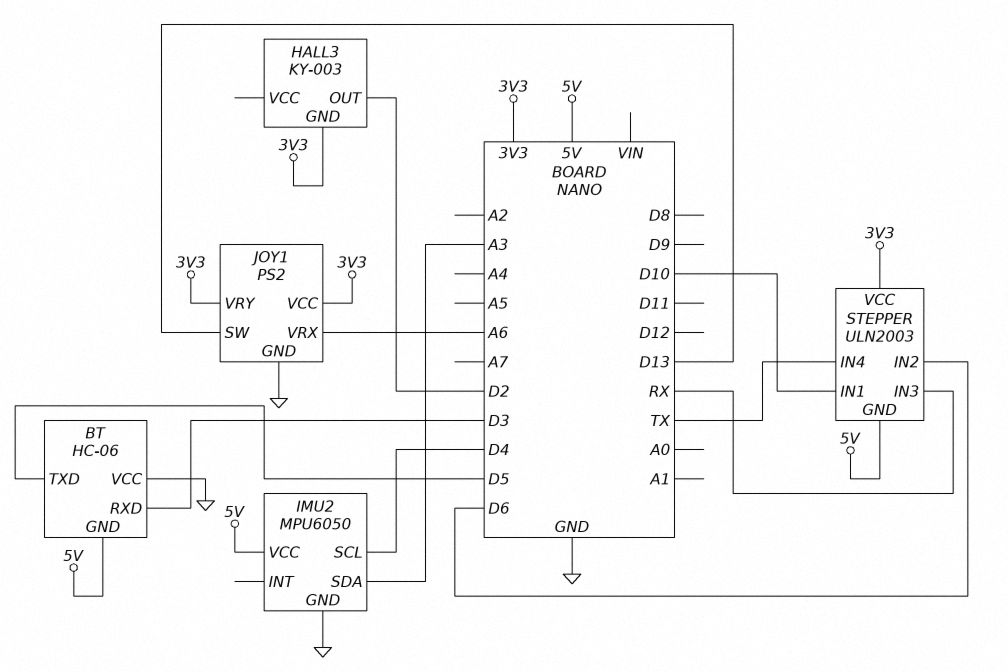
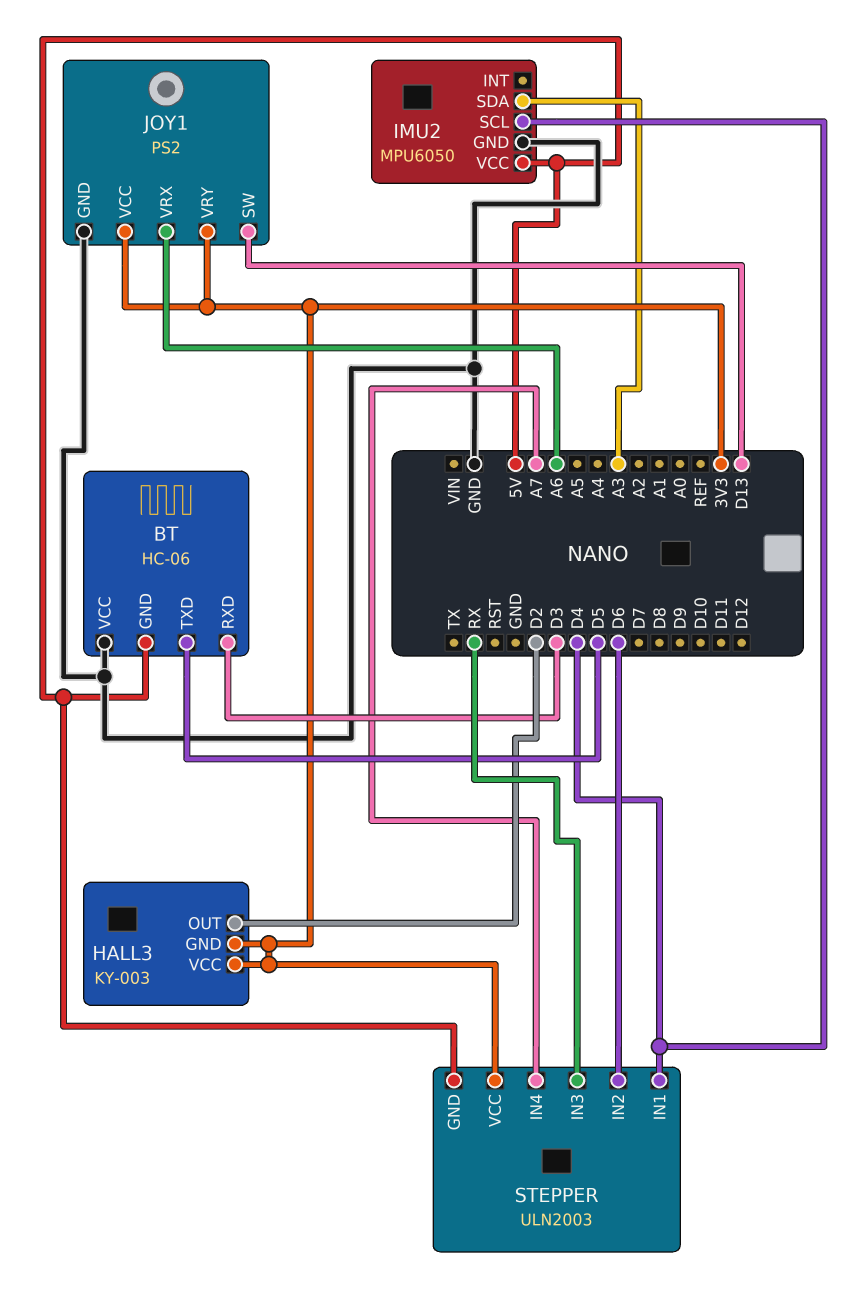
HALL3 pin VCC: none -> 3V3
STEPPER pin IN1: D10 -> D4
STEPPER pin IN4: TX -> A7

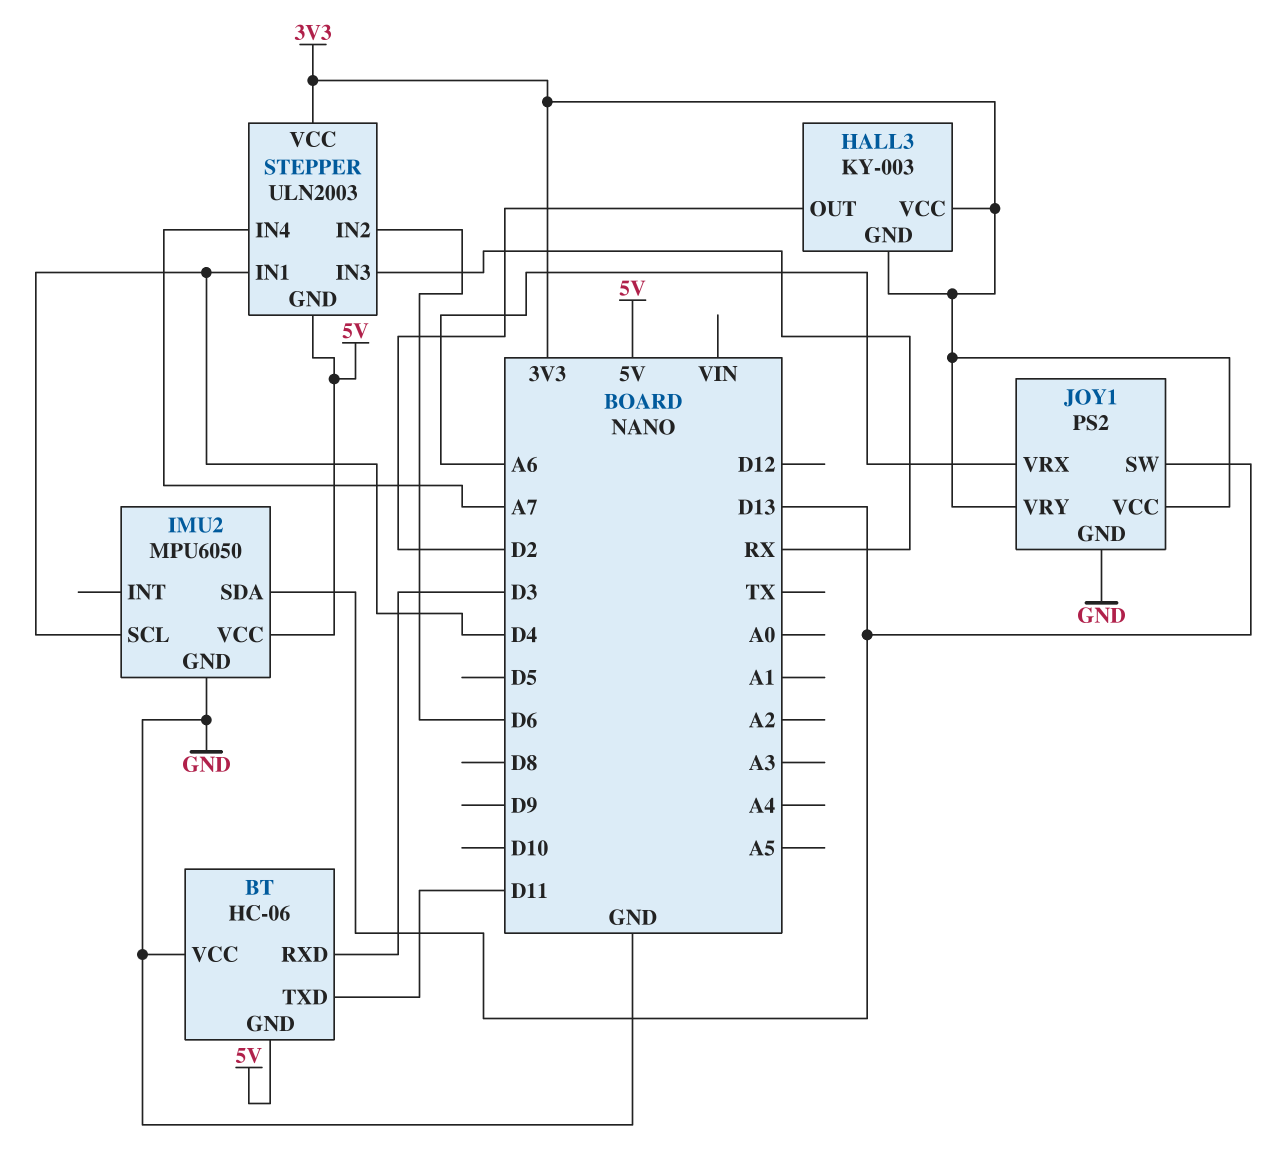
BT pin TXD: D5 -> D11
IMU2 pin SDA: A3 -> D13

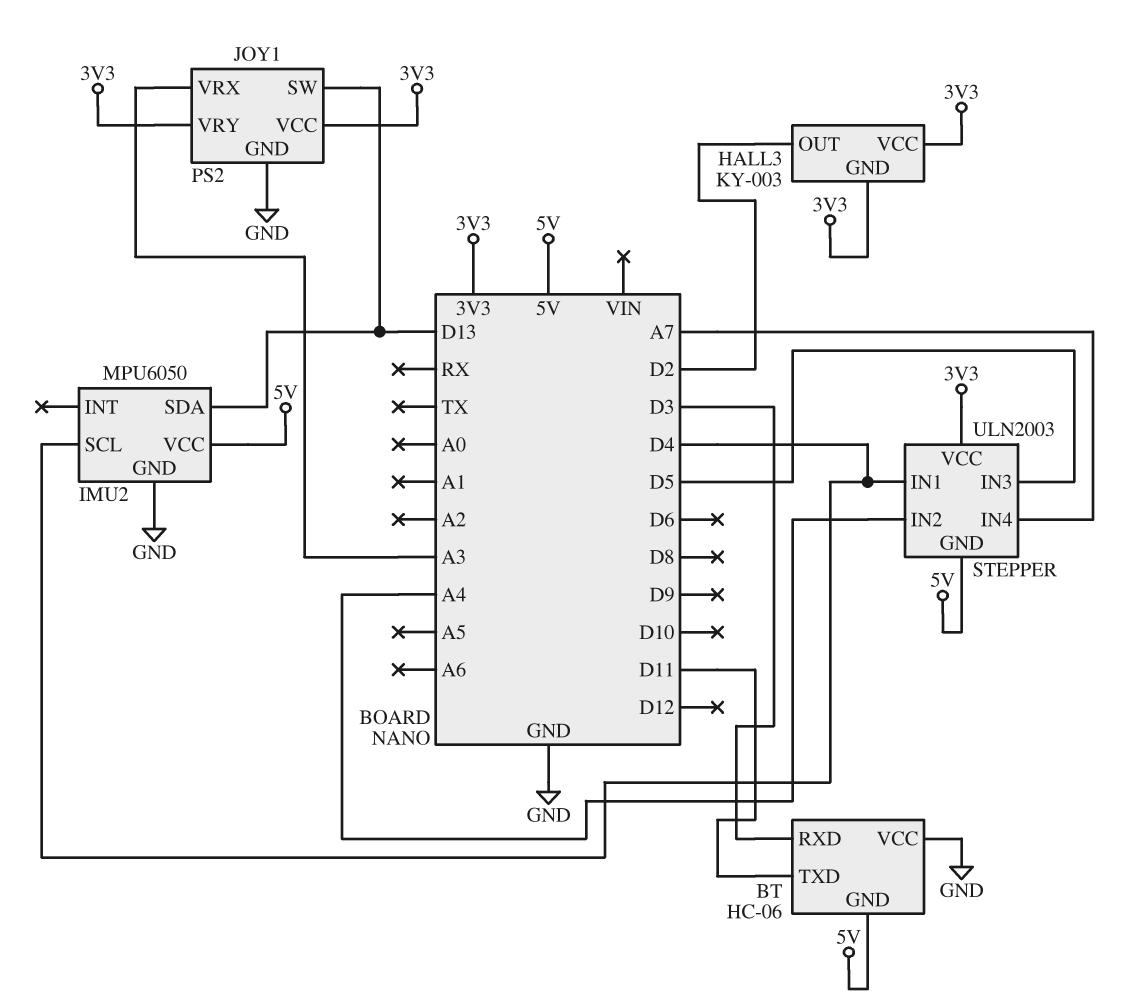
JOY1 pin VRX: A6 -> A3
STEPPER pin IN2: D6 -> A4
STEPPER pin IN3: RX -> D5

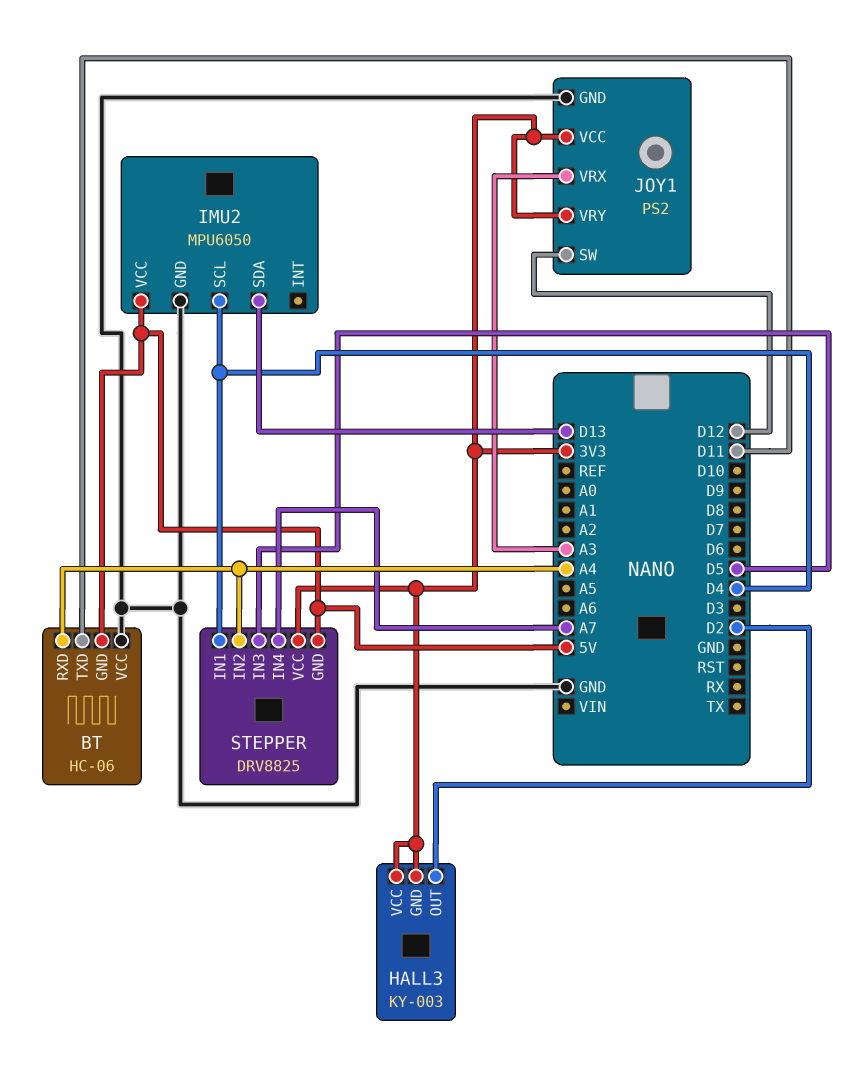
BT pin RXD: D3 -> A4
JOY1 pin SW: D13 -> D12
STEPPER: ULN2003 -> DRV8825

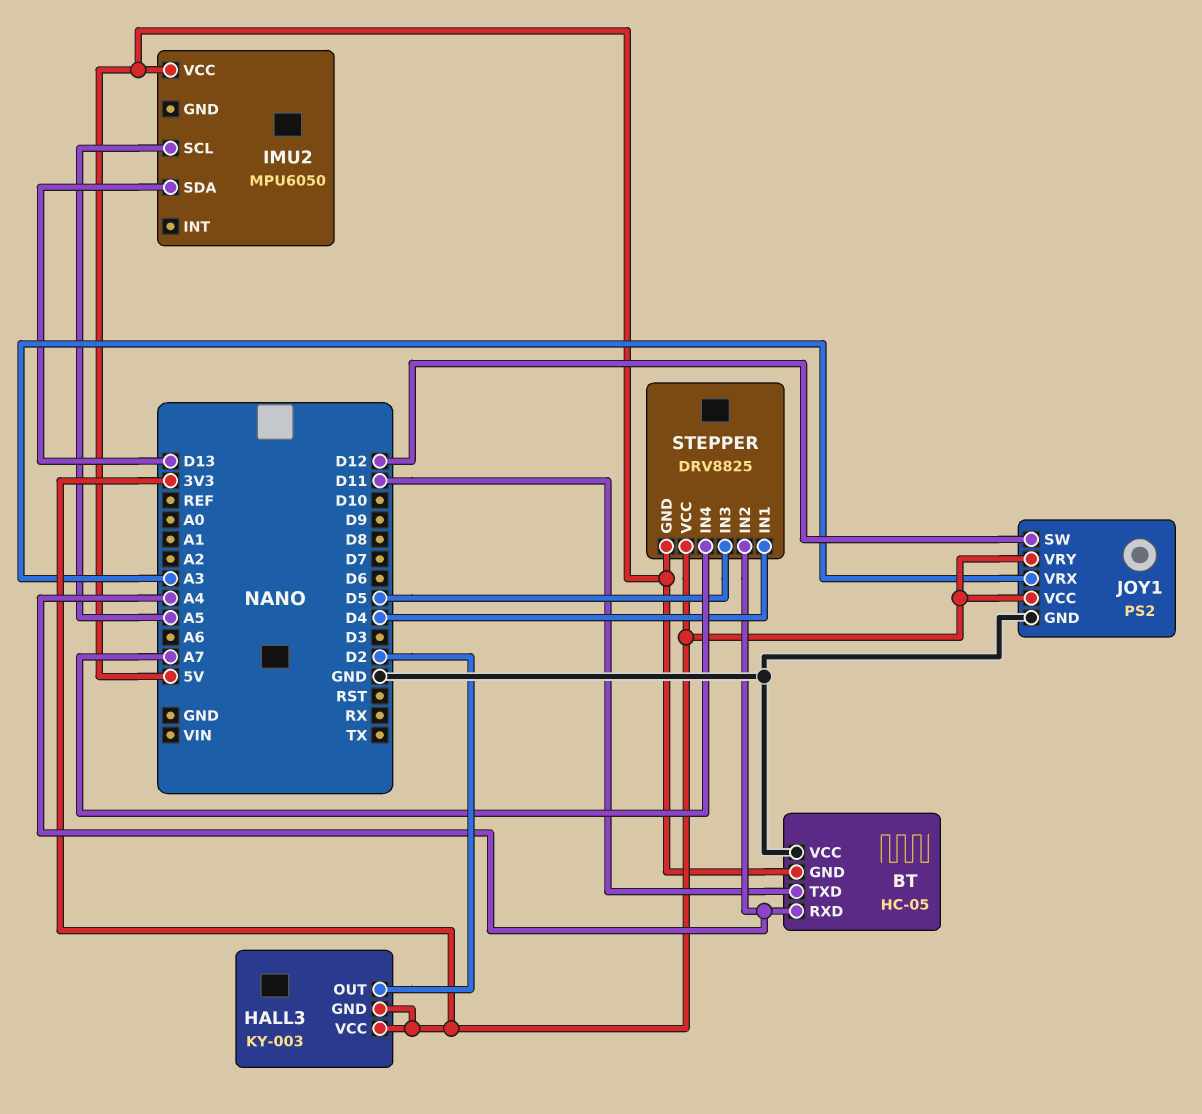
BT: HC-06 -> HC-05
IMU2 pin GND: GND -> none
IMU2 pin SCL: D4 -> A5

